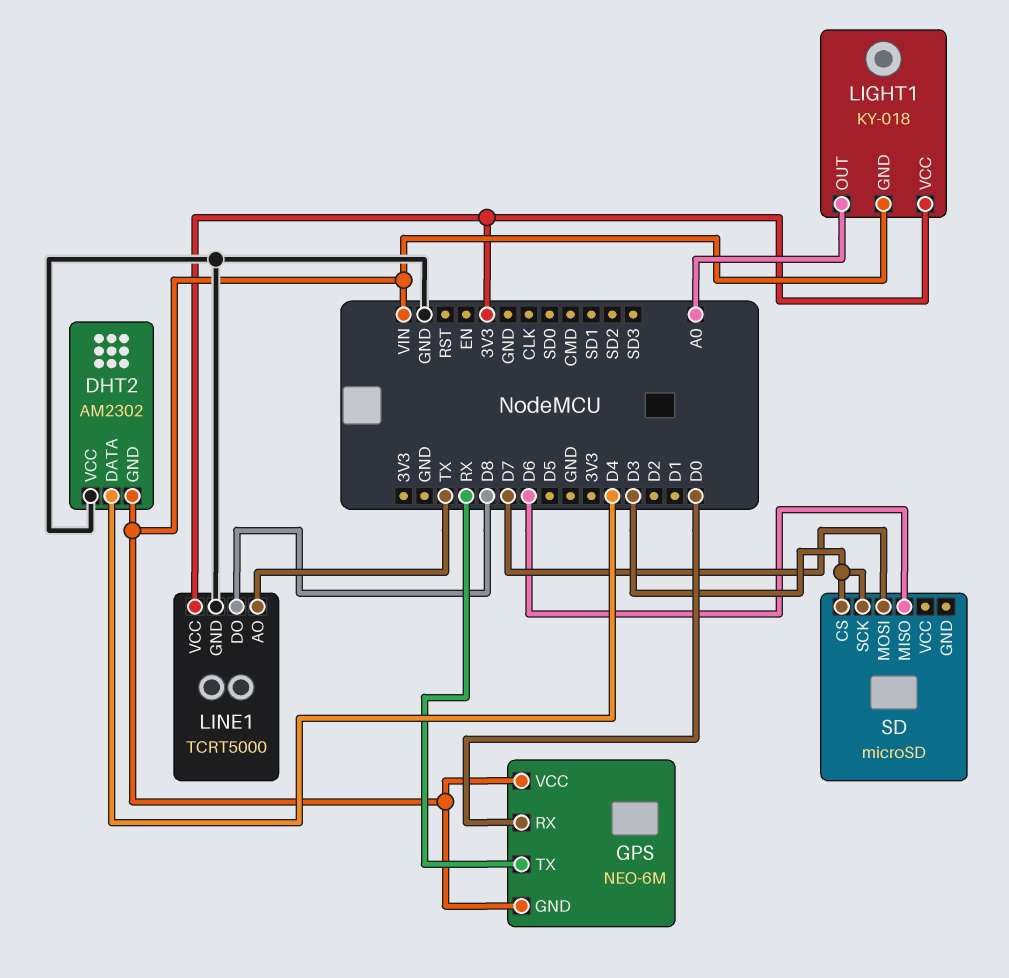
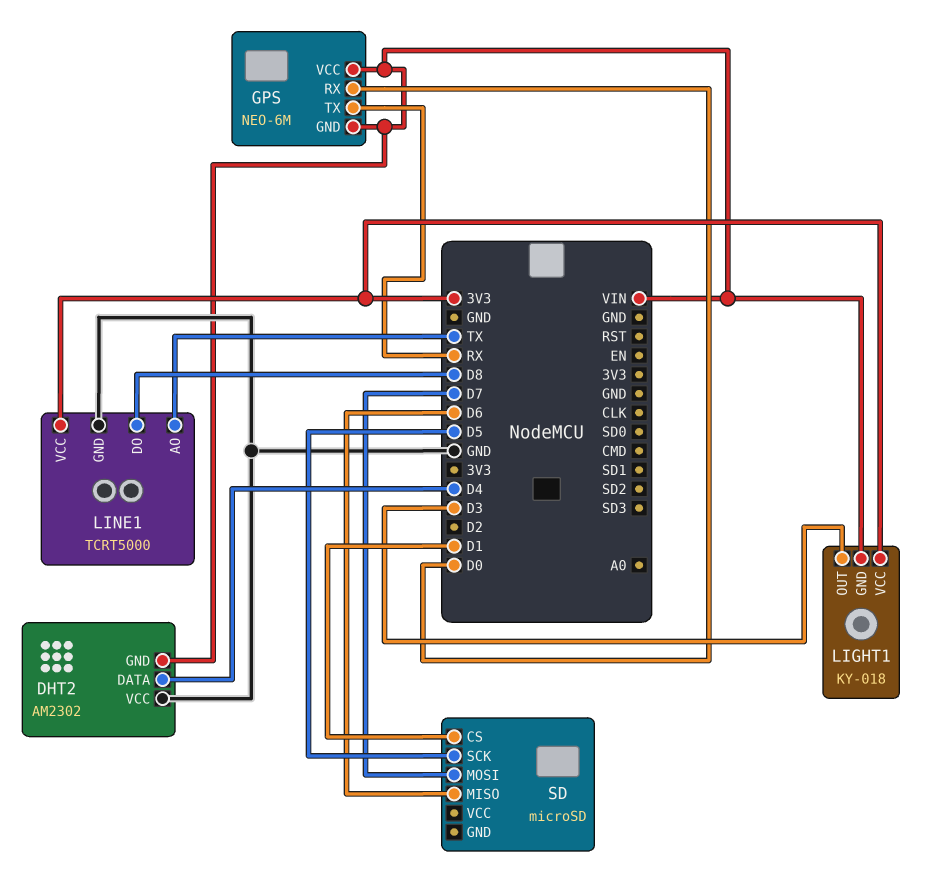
LIGHT1 pin OUT: A0 -> D3
SD pin CS: D3 -> D1
SD pin SCK: D3 -> D5

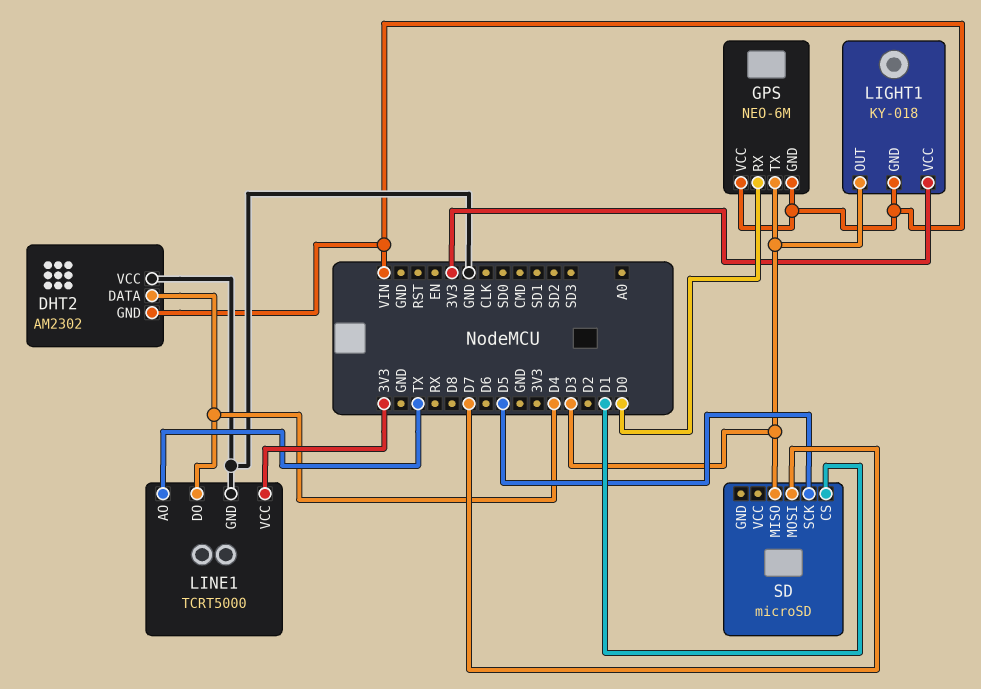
GPS pin TX: RX -> D3
LINE1 pin DO: D8 -> D4
SD pin MISO: D6 -> D3

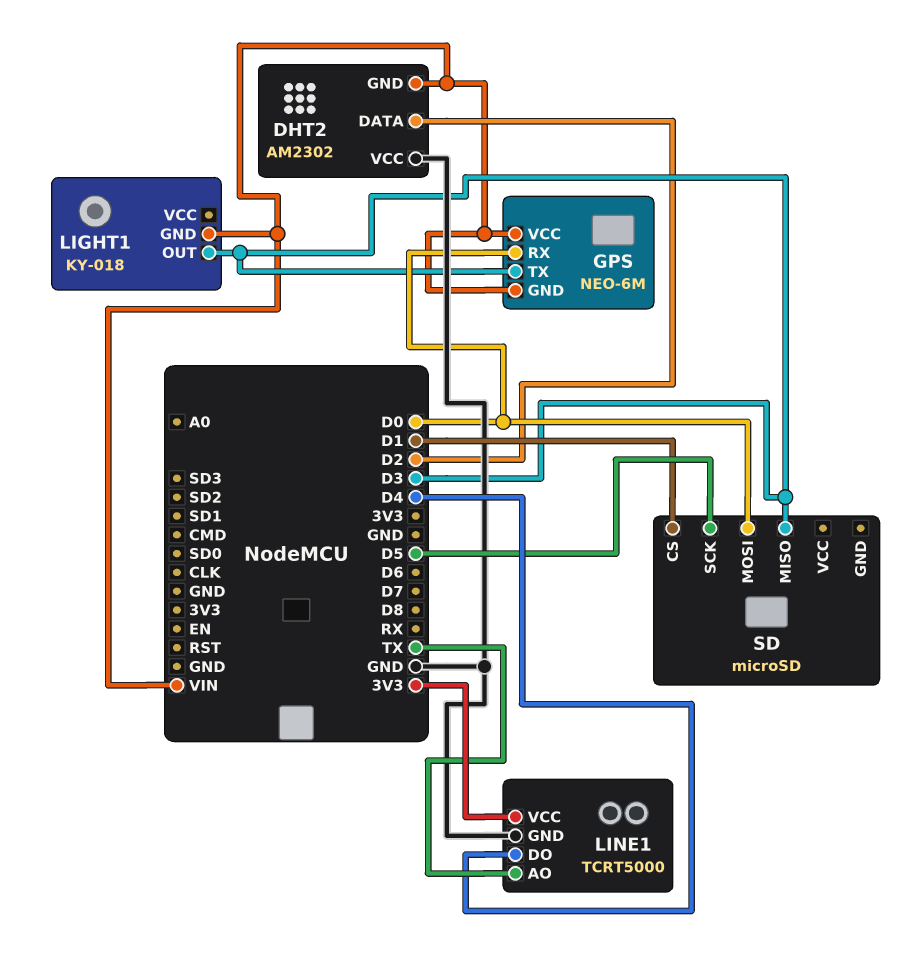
DHT2 pin DATA: D4 -> D2
LIGHT1 pin VCC: 3V3 -> none
SD pin MOSI: D7 -> D0

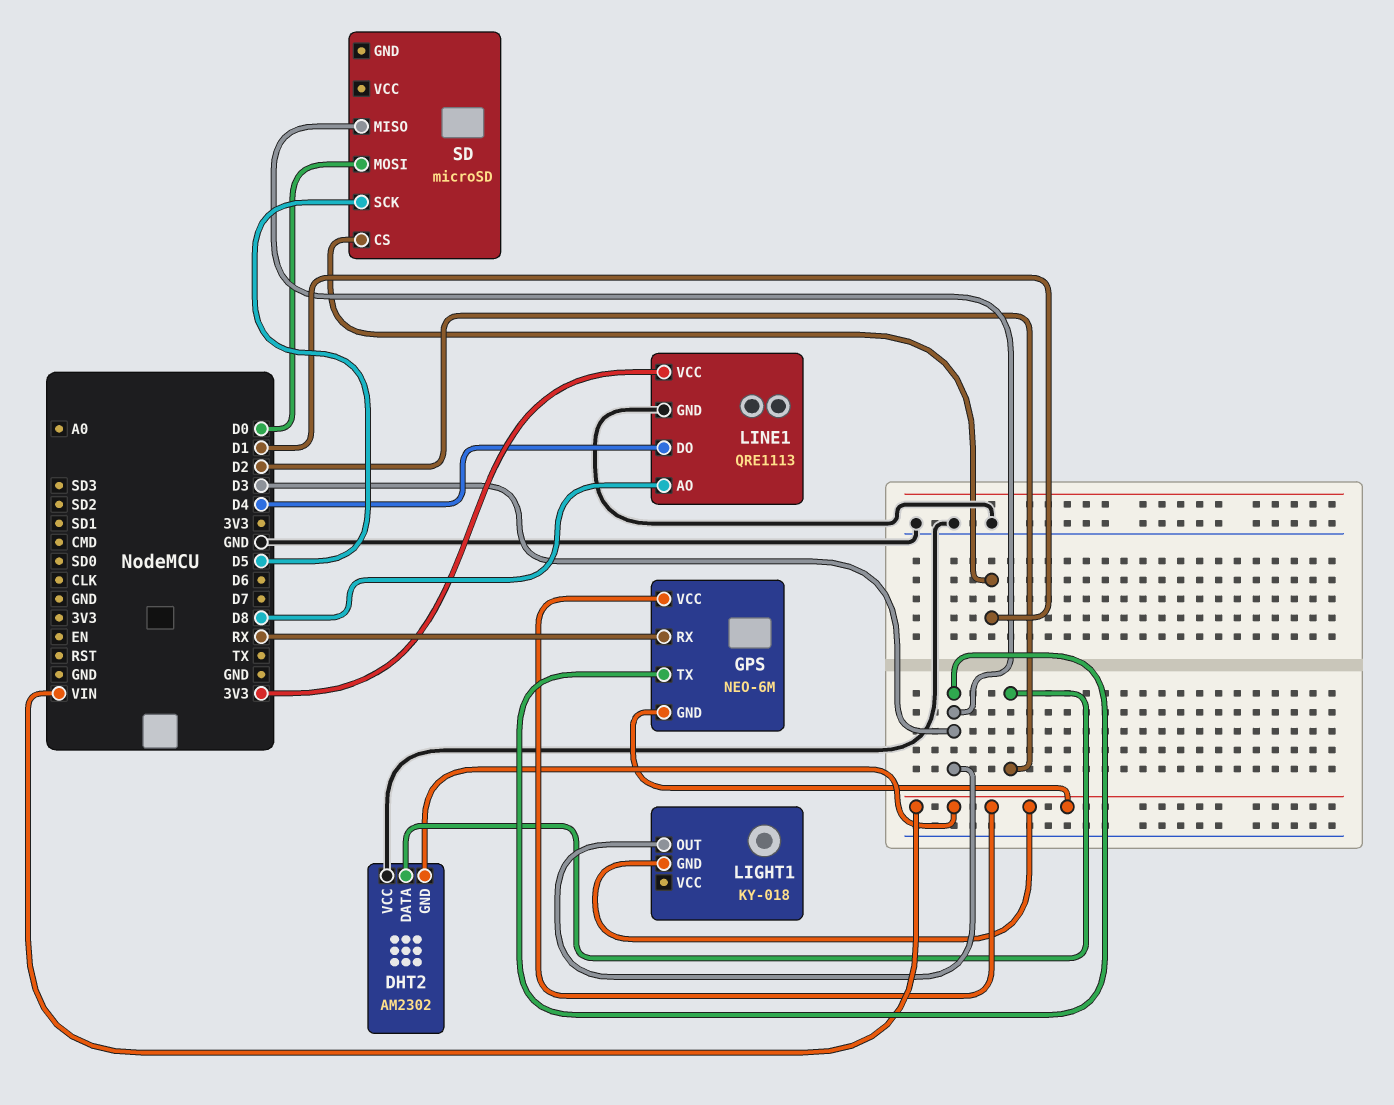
GPS pin RX: D0 -> RX
LINE1: TCRT5000 -> QRE1113
LINE1 pin AO: TX -> D8

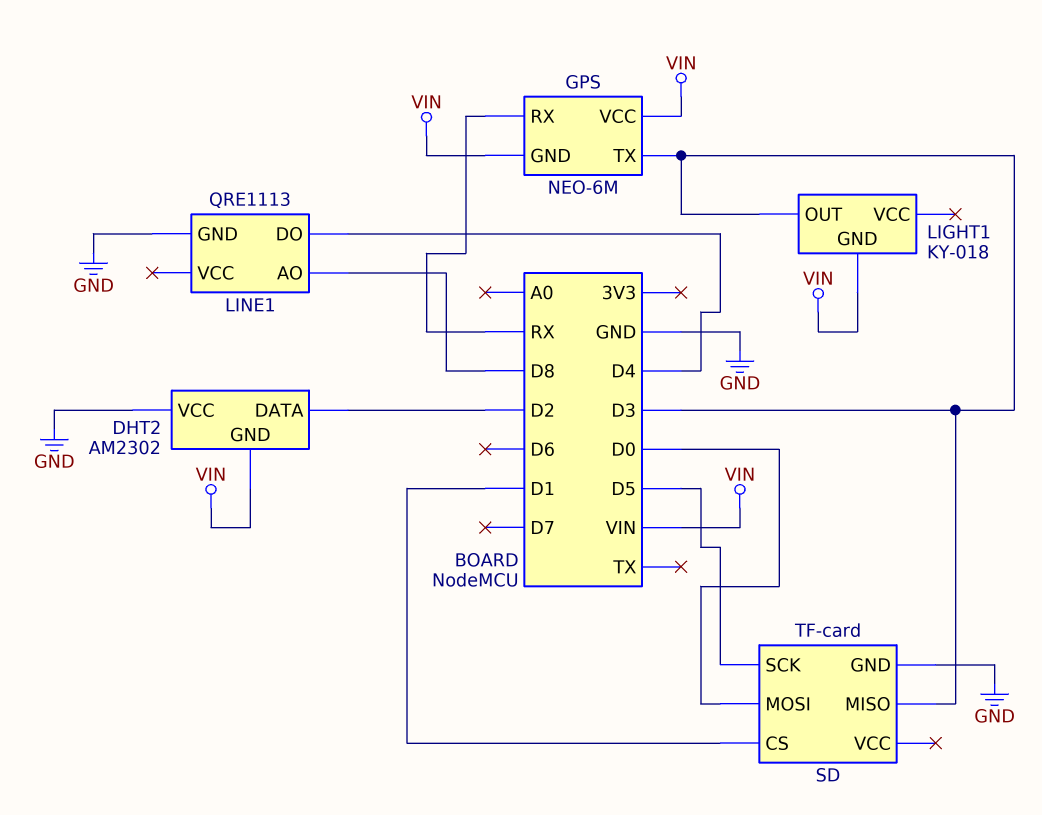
LINE1 pin VCC: 3V3 -> none
SD: microSD -> TF-card
SD pin GND: none -> GND

